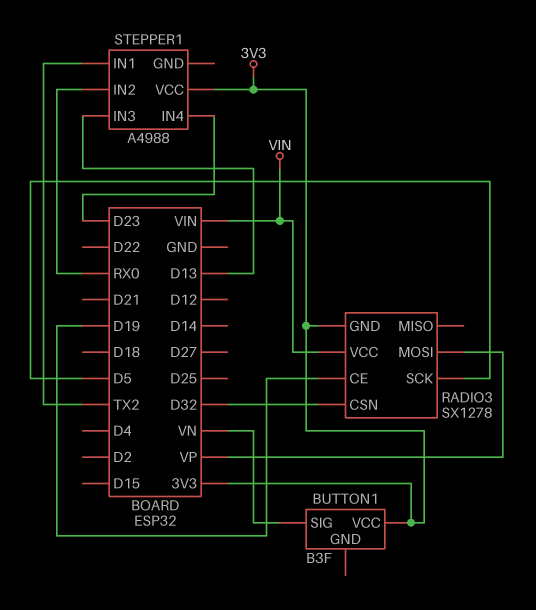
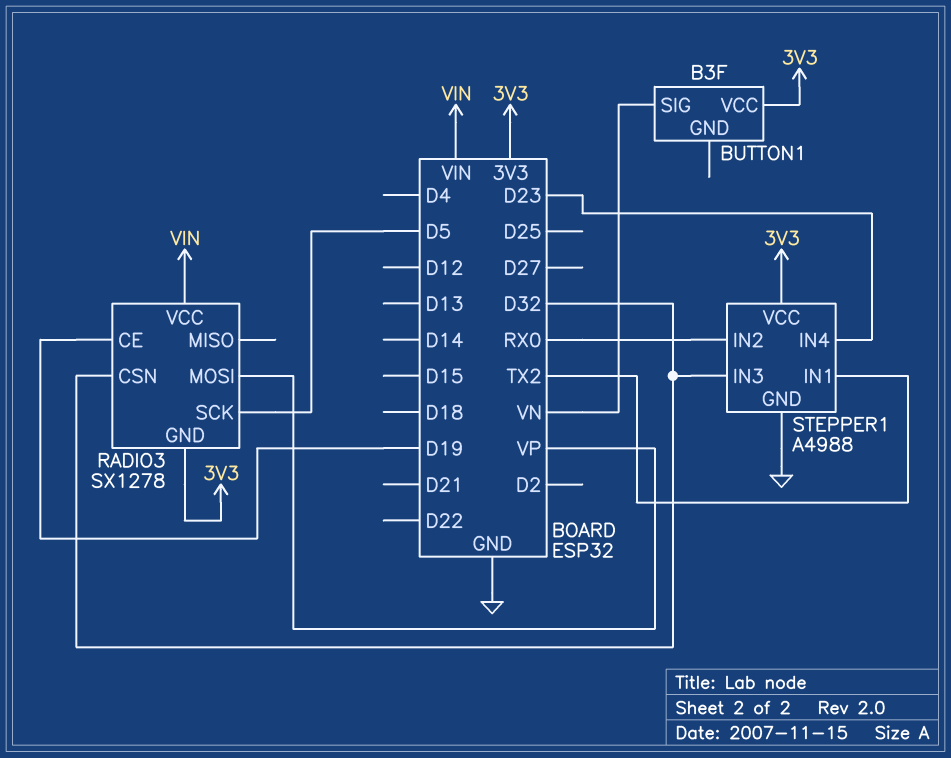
STEPPER1 pin GND: none -> GND
STEPPER1 pin IN3: D13 -> D32

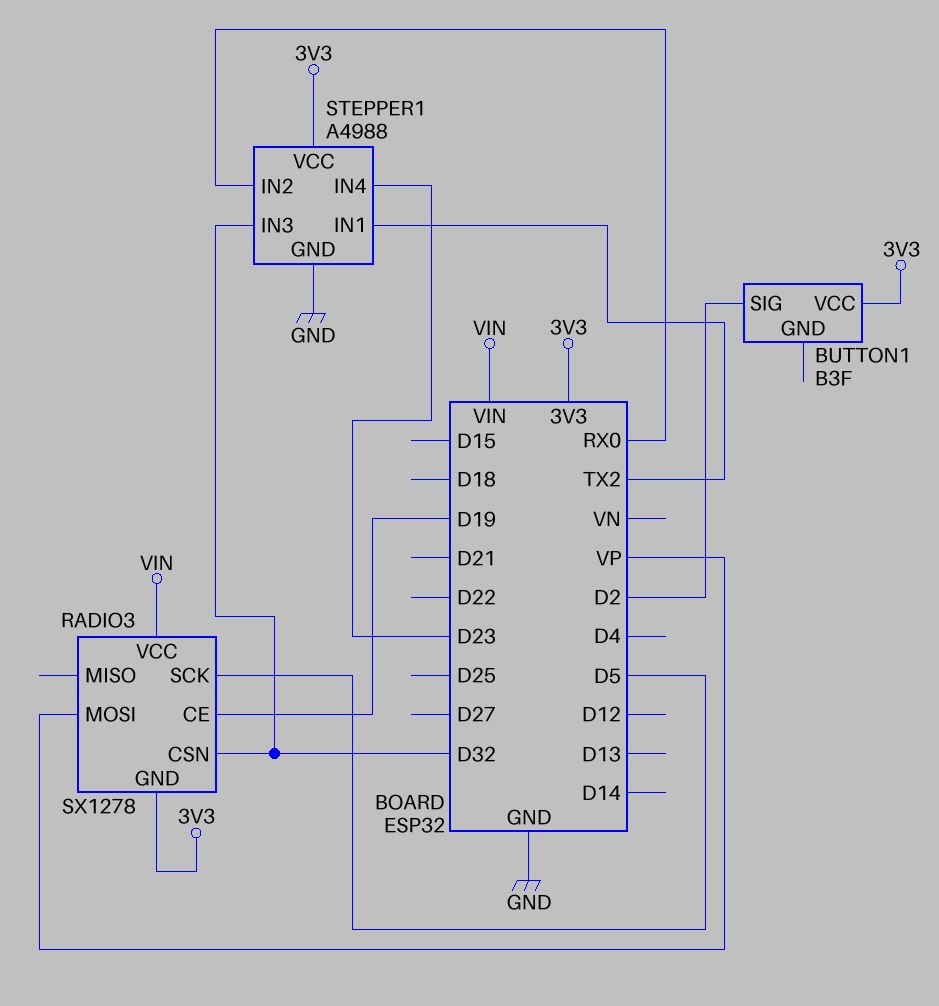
BUTTON1 pin SIG: VN -> D2

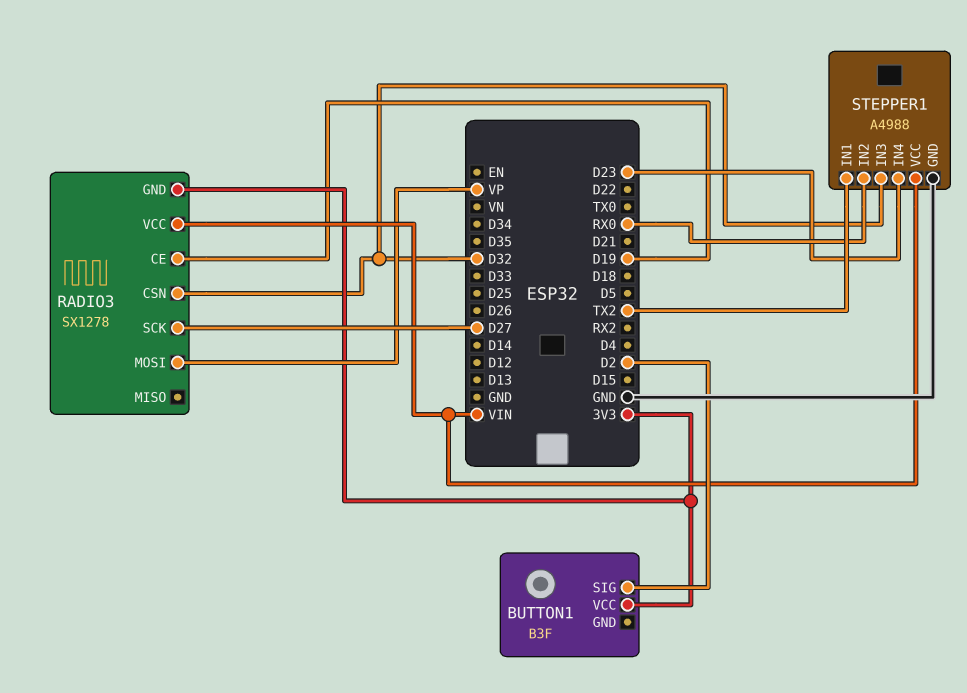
RADIO3 pin SCK: D5 -> D27
STEPPER1 pin VCC: 3V3 -> VIN

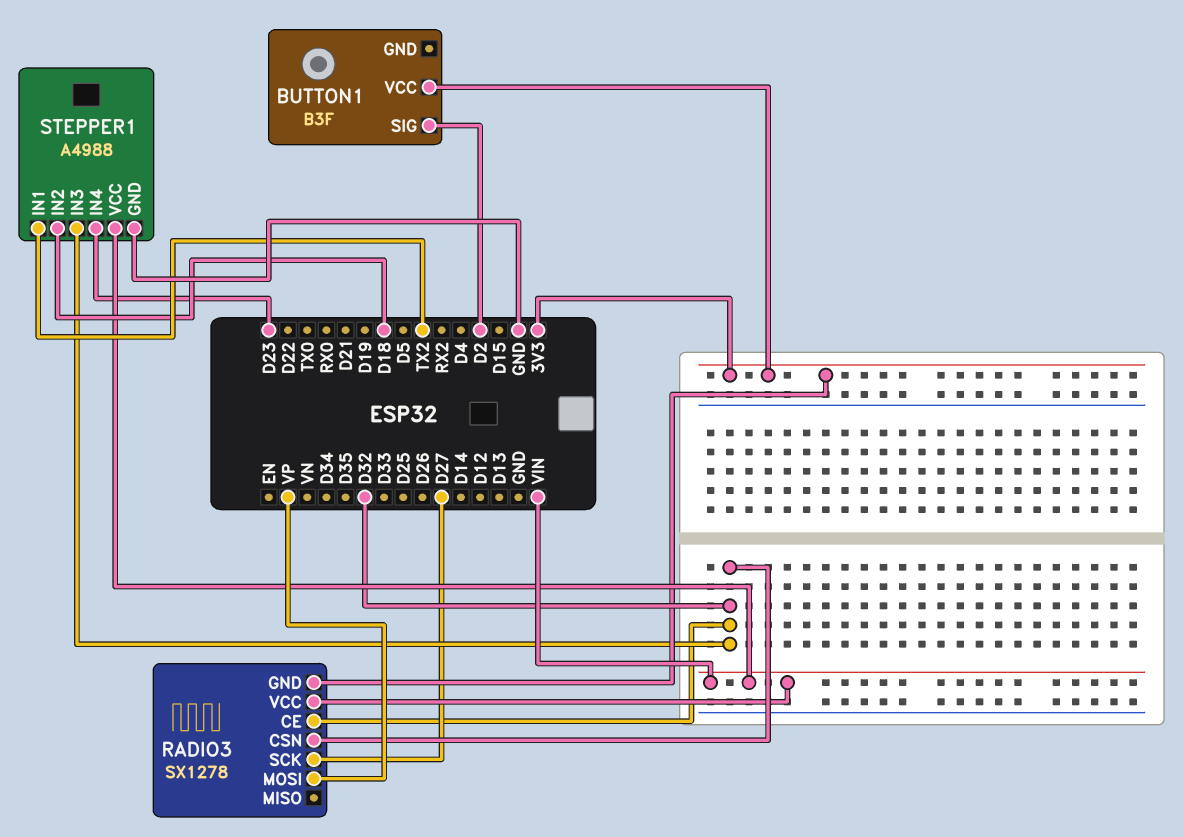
RADIO3 pin CE: D19 -> D32
STEPPER1 pin IN2: RX0 -> D18

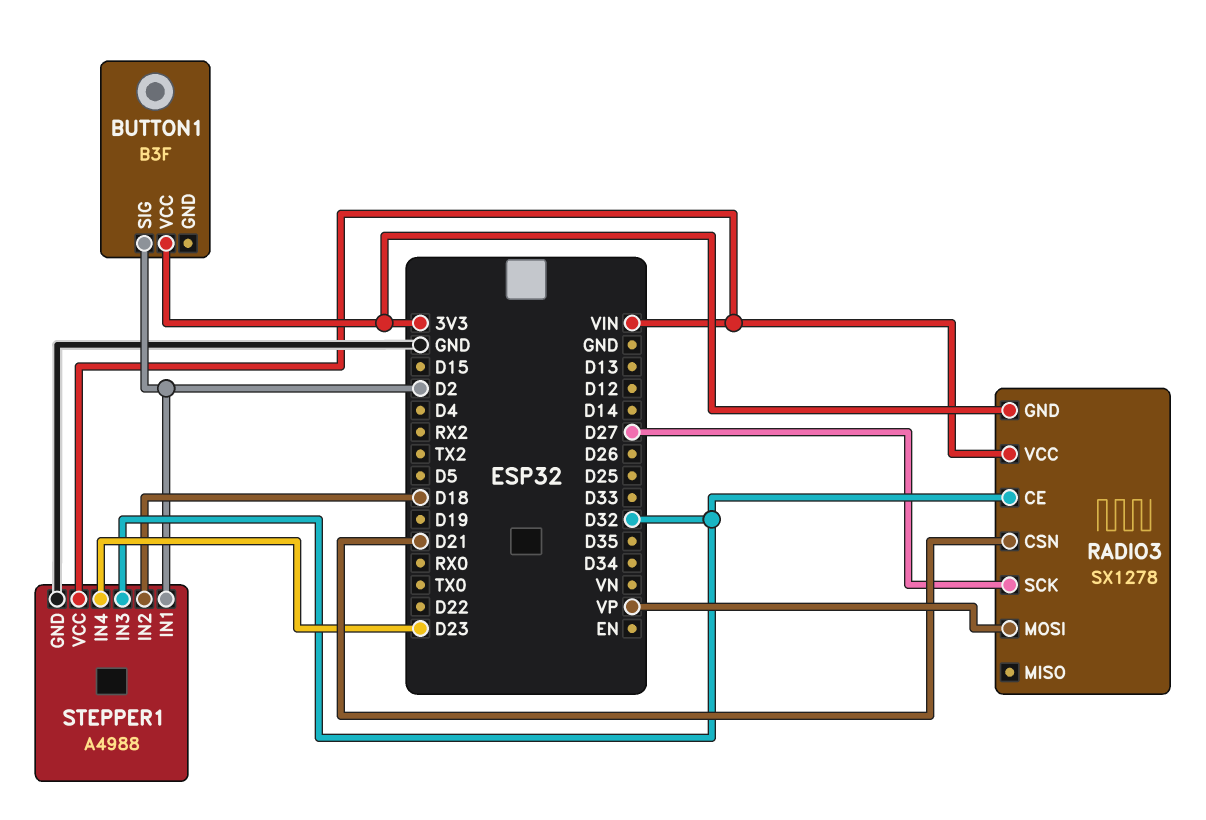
RADIO3 pin CSN: D32 -> D21
STEPPER1 pin IN1: TX2 -> D2

